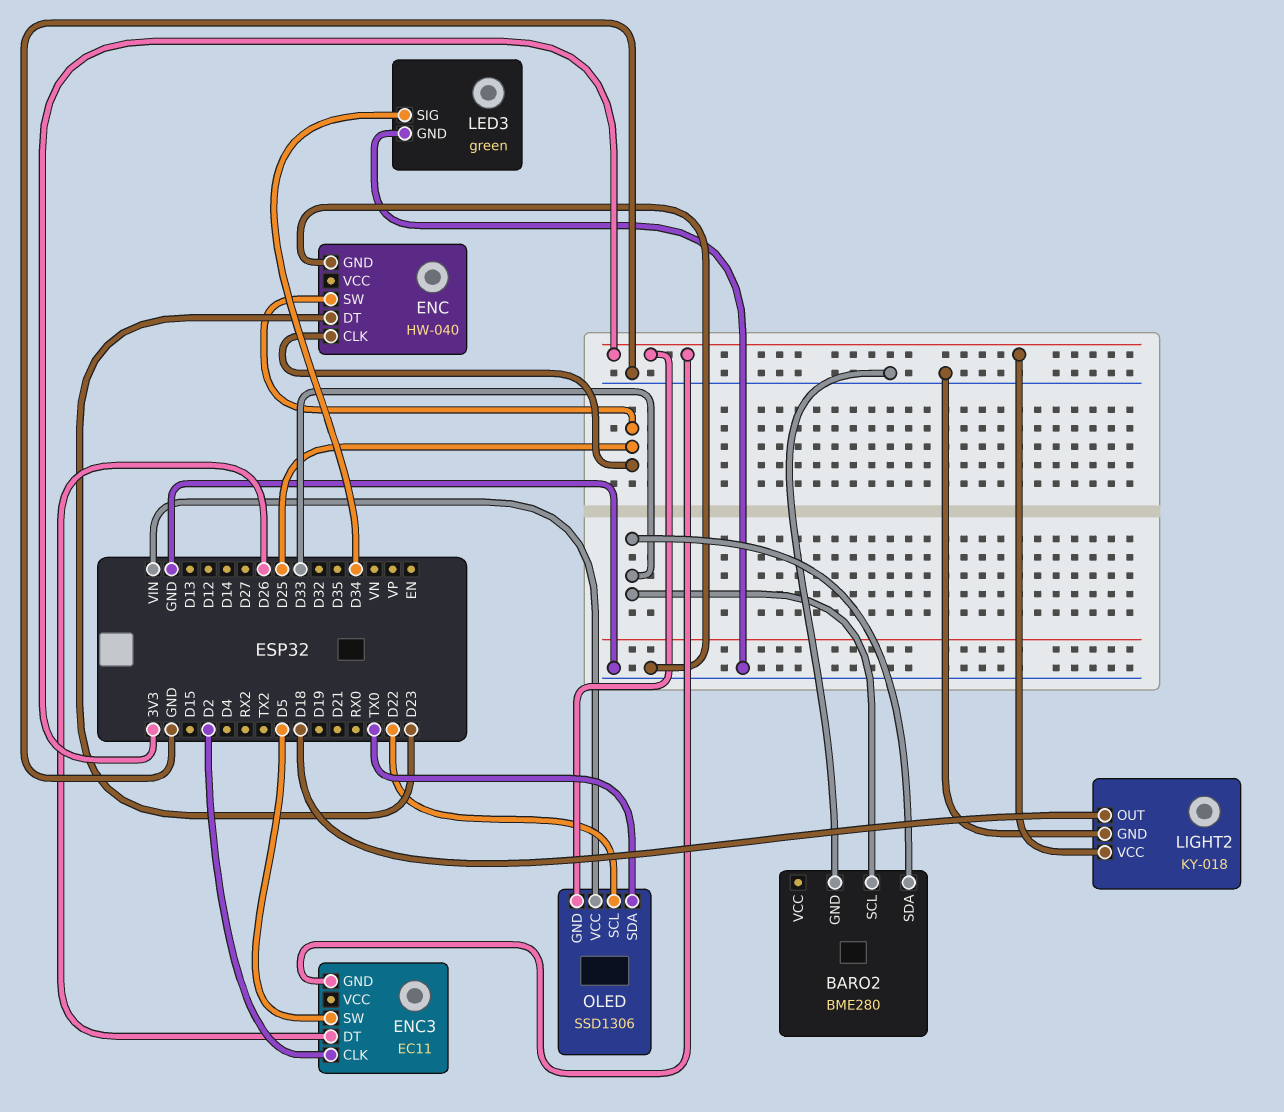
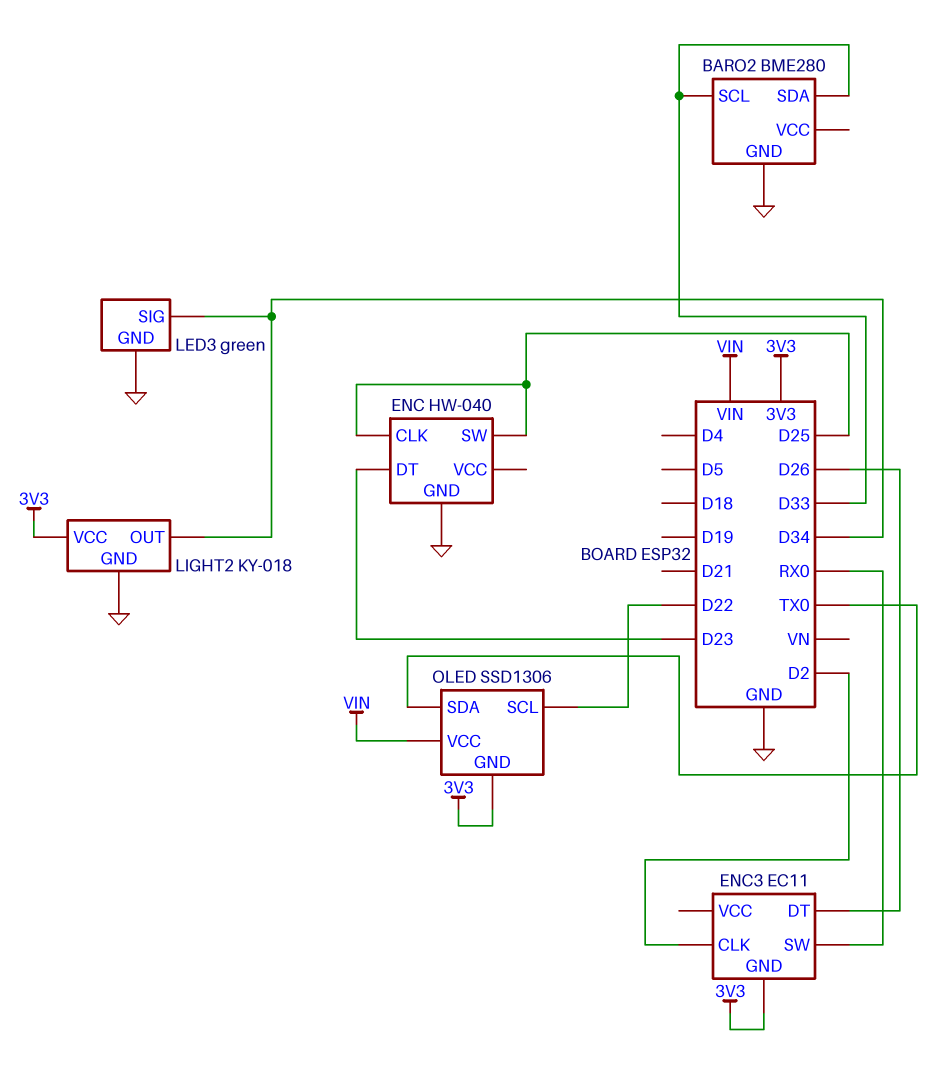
ENC3 pin SW: D5 -> RX0
LIGHT2 pin OUT: D18 -> D34

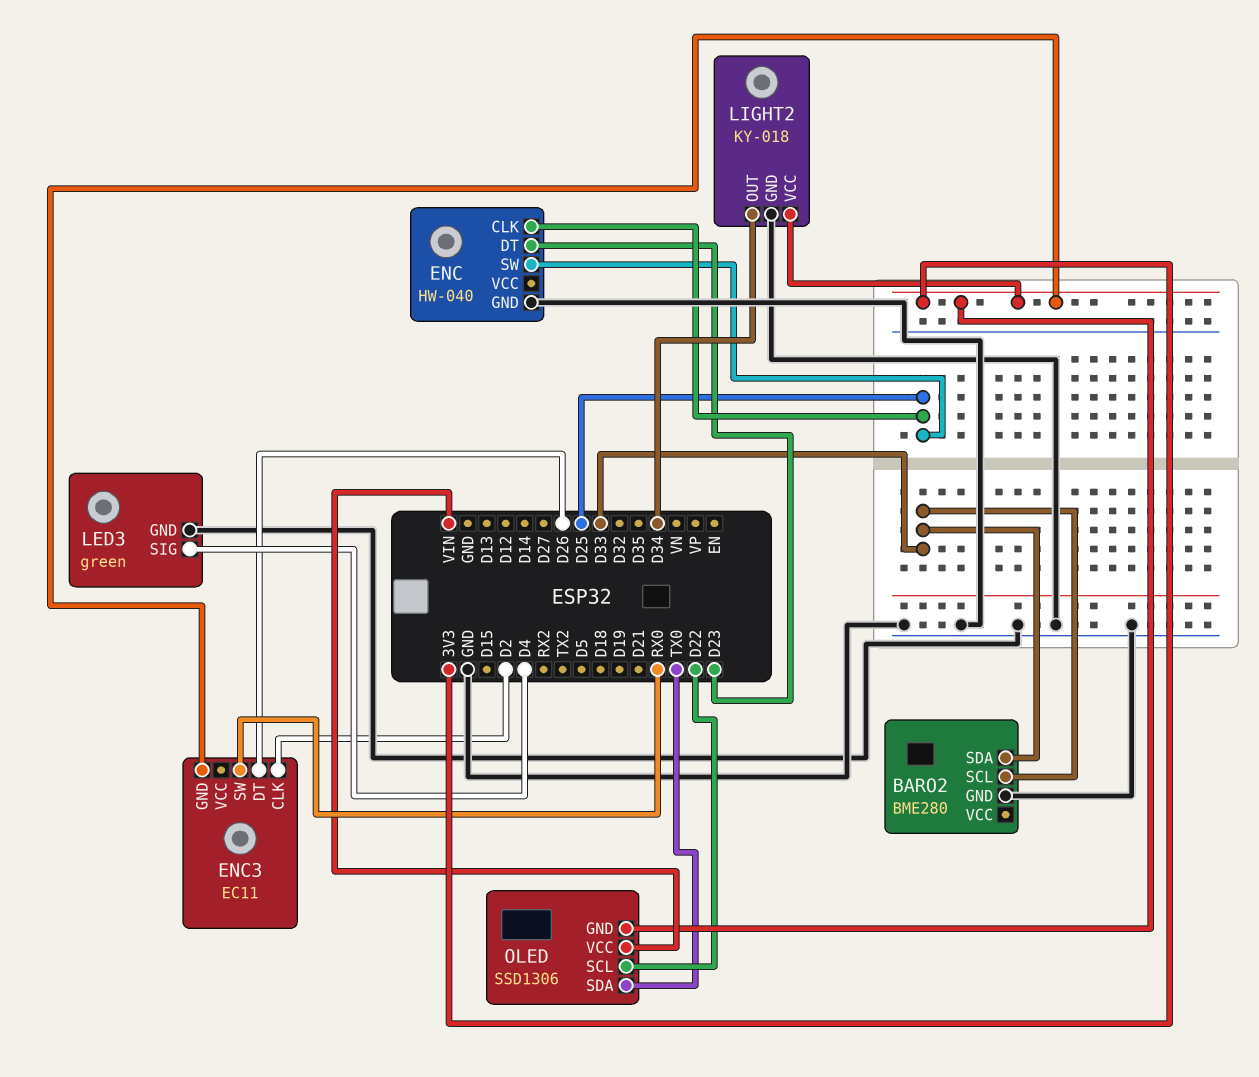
LED3 pin SIG: D34 -> D4

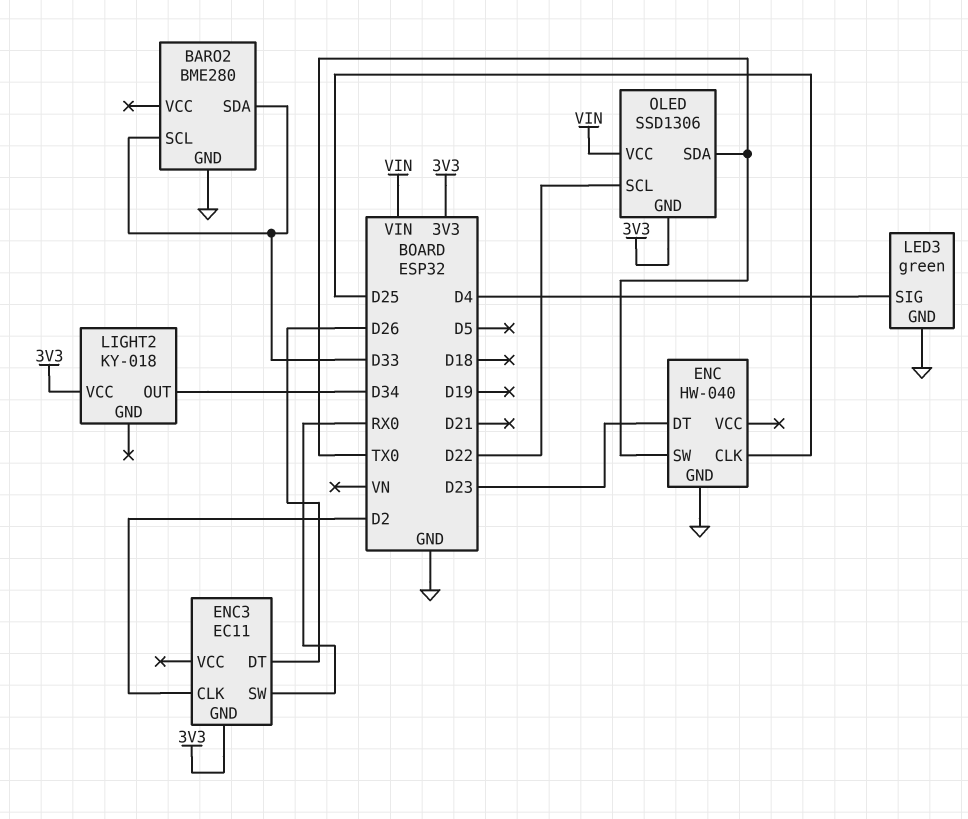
ENC pin SW: D25 -> TX0
LIGHT2 pin GND: GND -> none

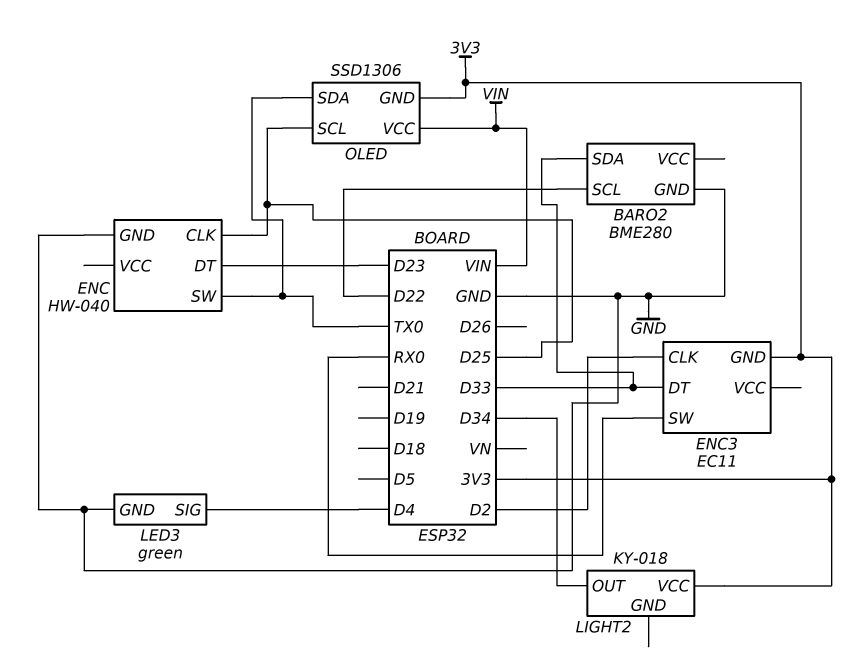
BARO2 pin SCL: D33 -> D22
ENC3 pin DT: D26 -> D33
OLED pin SCL: D22 -> D25

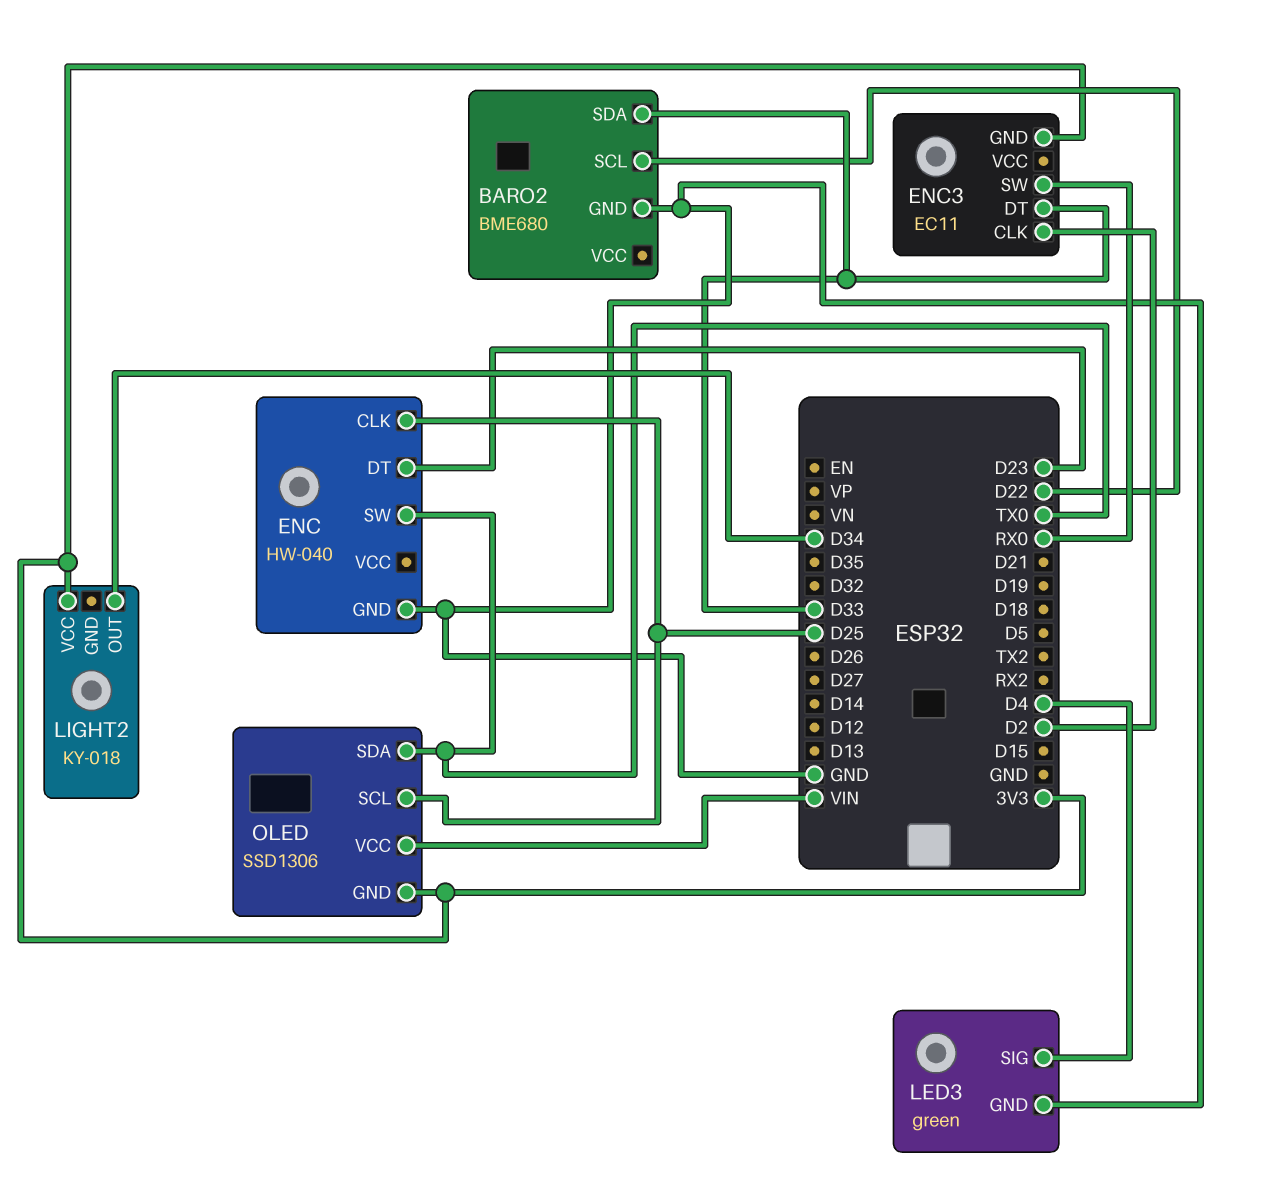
BARO2: BME280 -> BME680

